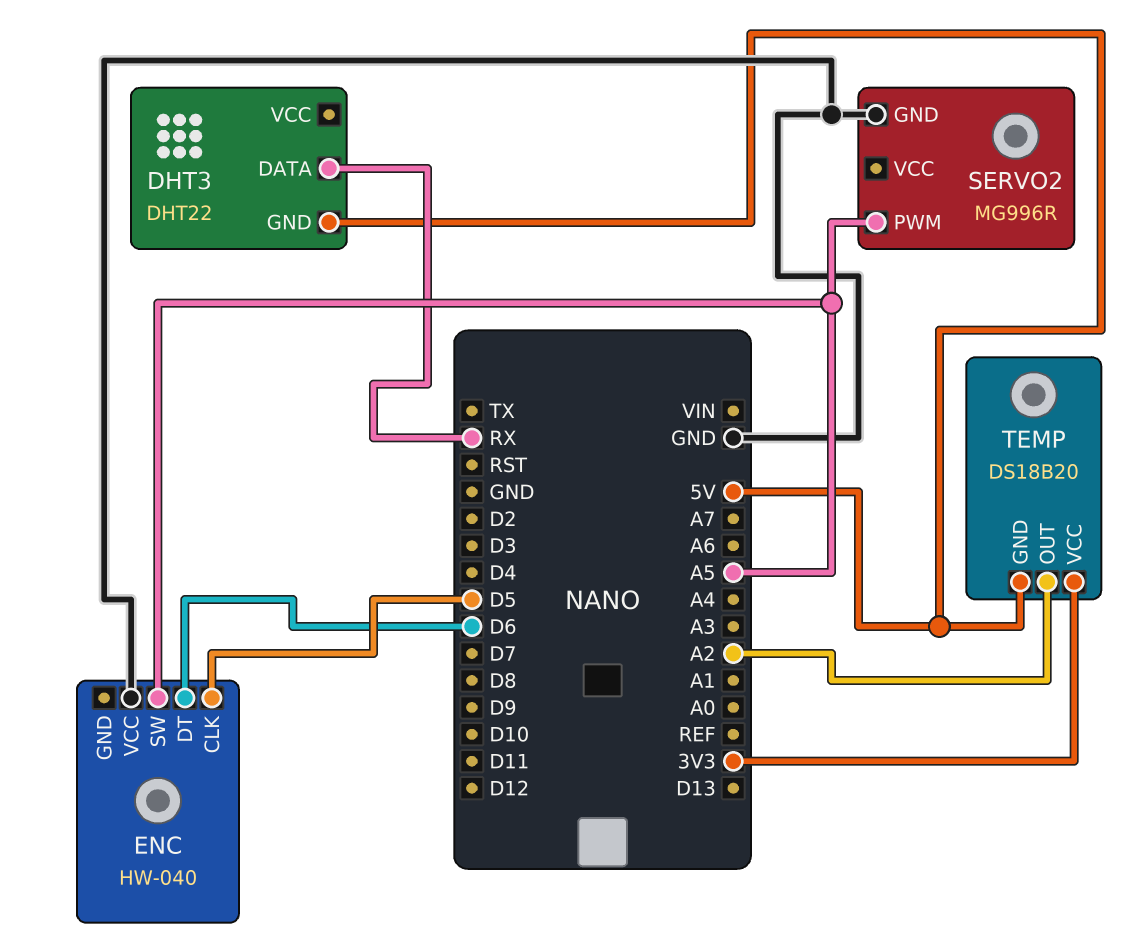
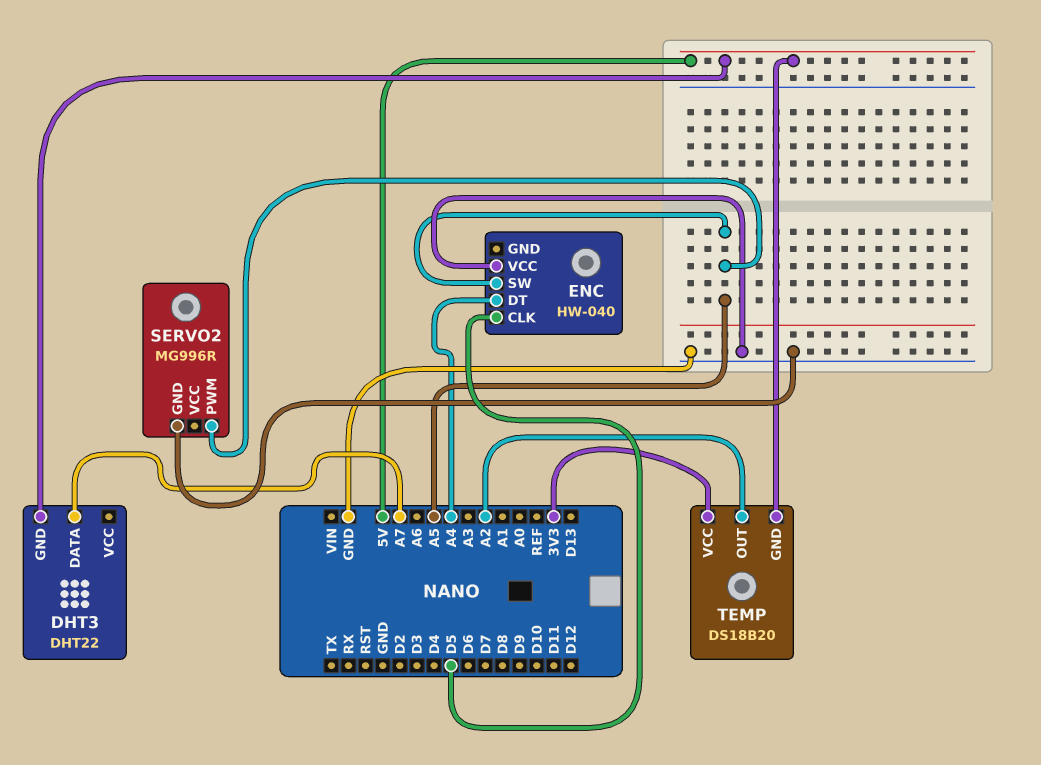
DHT3 pin DATA: RX -> A7
ENC pin DT: D6 -> A4

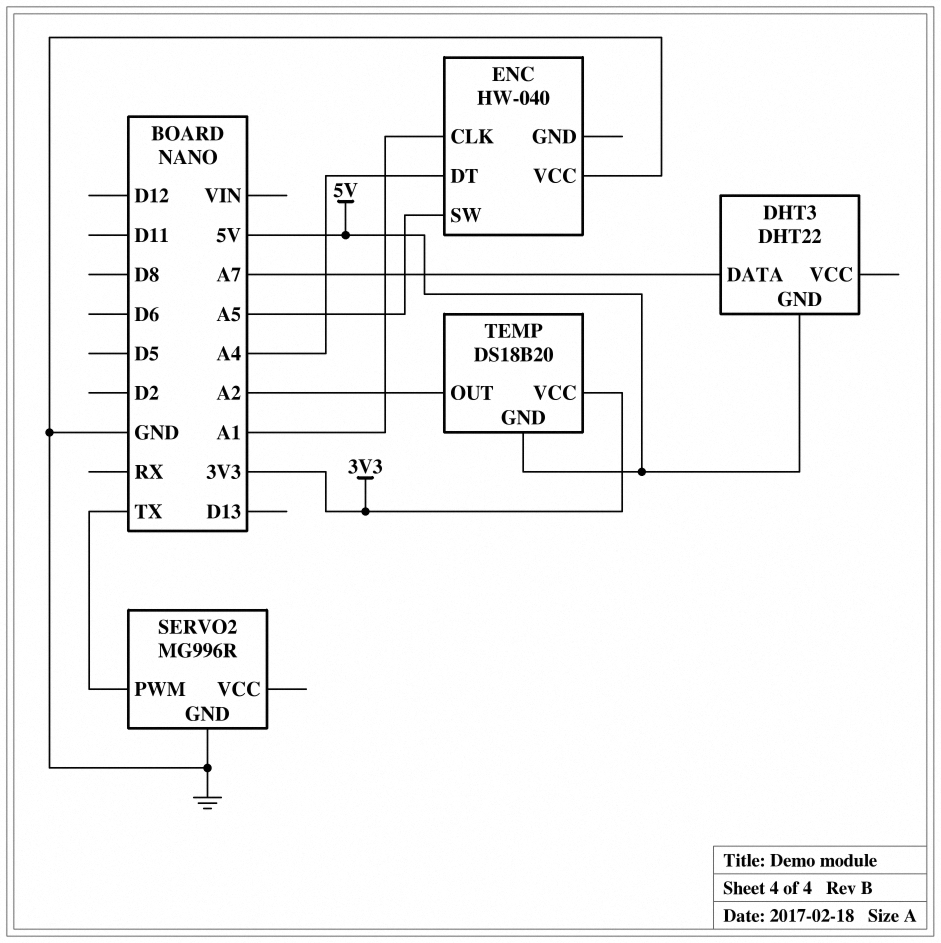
ENC pin CLK: D5 -> A1
SERVO2 pin PWM: A5 -> TX

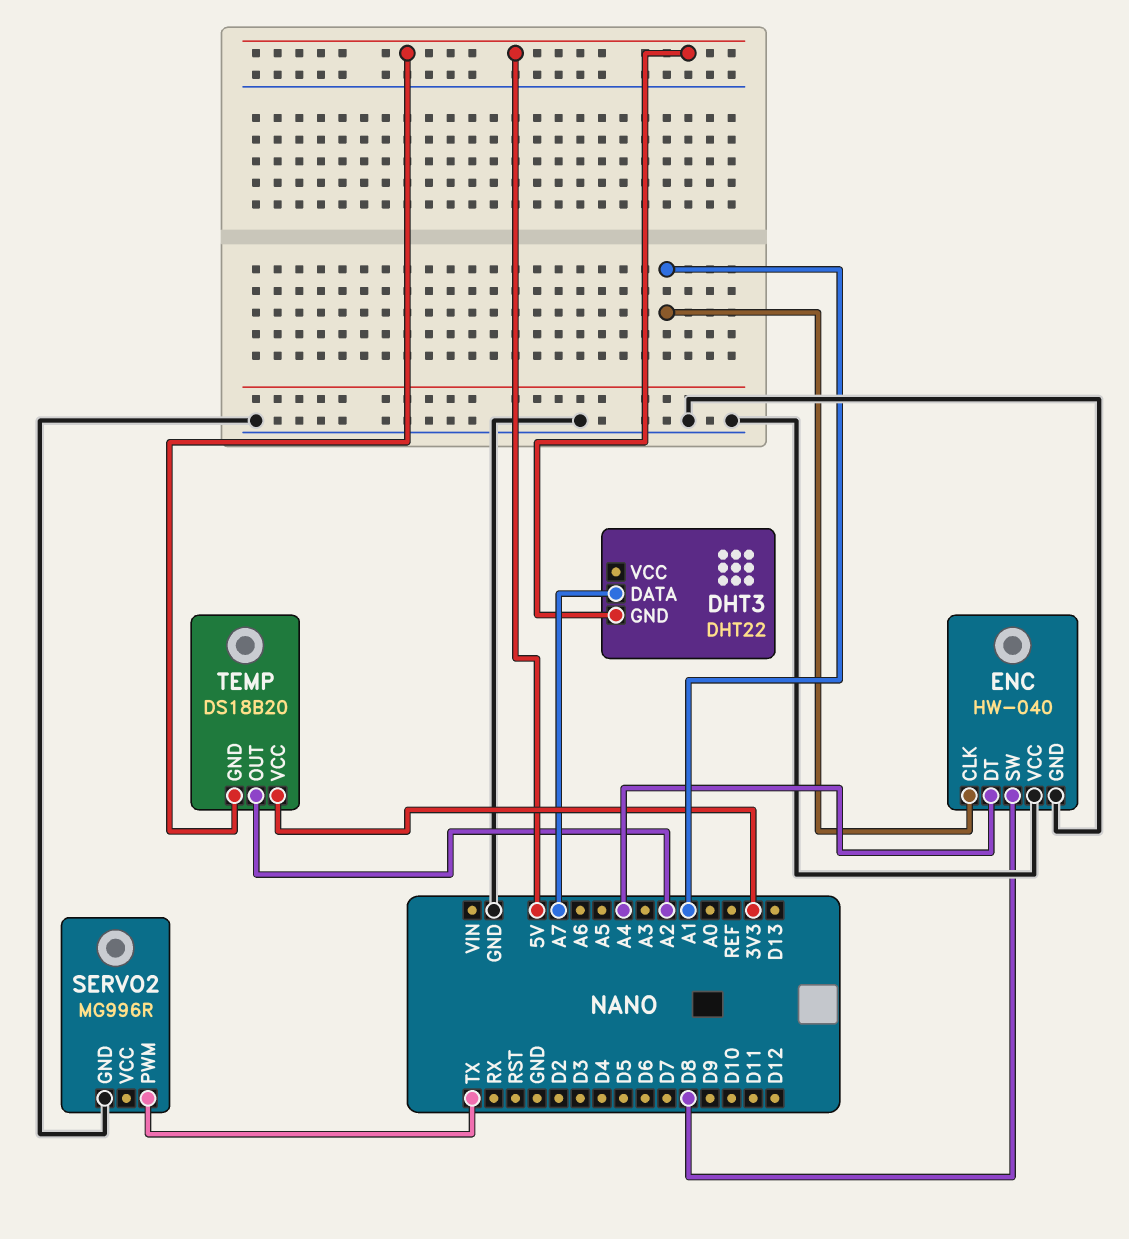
ENC pin GND: none -> GND
ENC pin SW: A5 -> D8

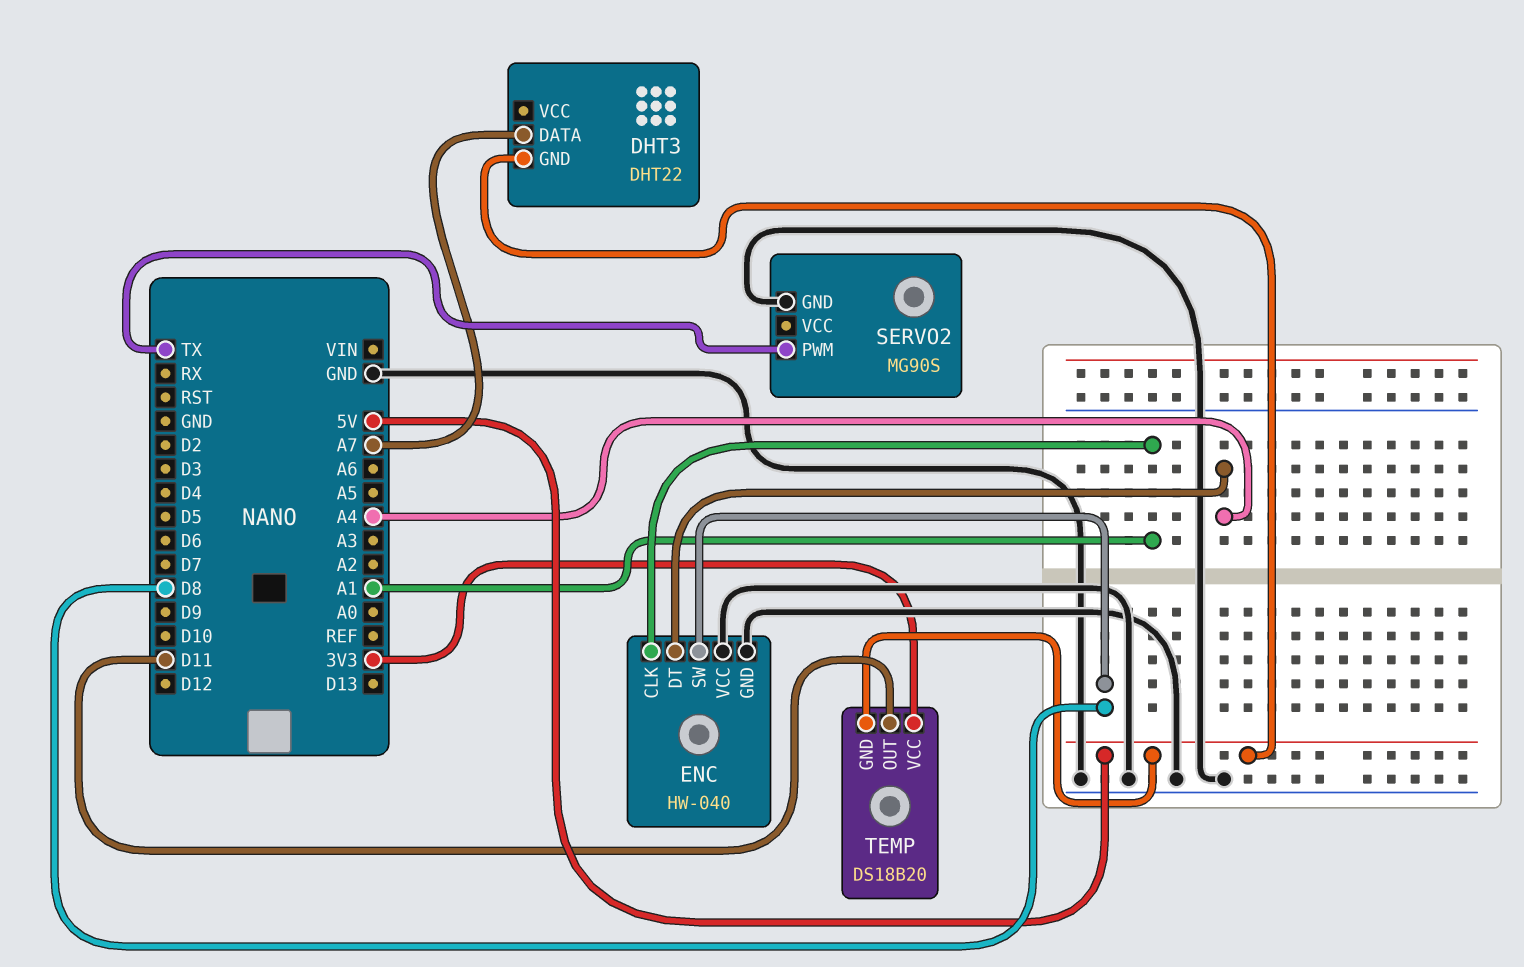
SERVO2: MG996R -> MG90S
TEMP pin OUT: A2 -> D11

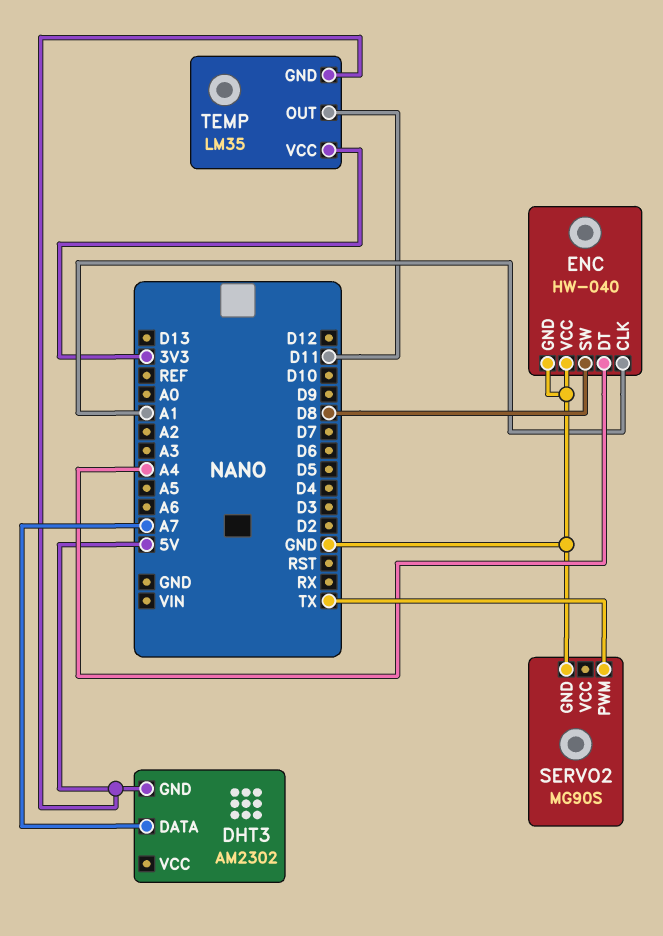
DHT3: DHT22 -> AM2302
TEMP: DS18B20 -> LM35

